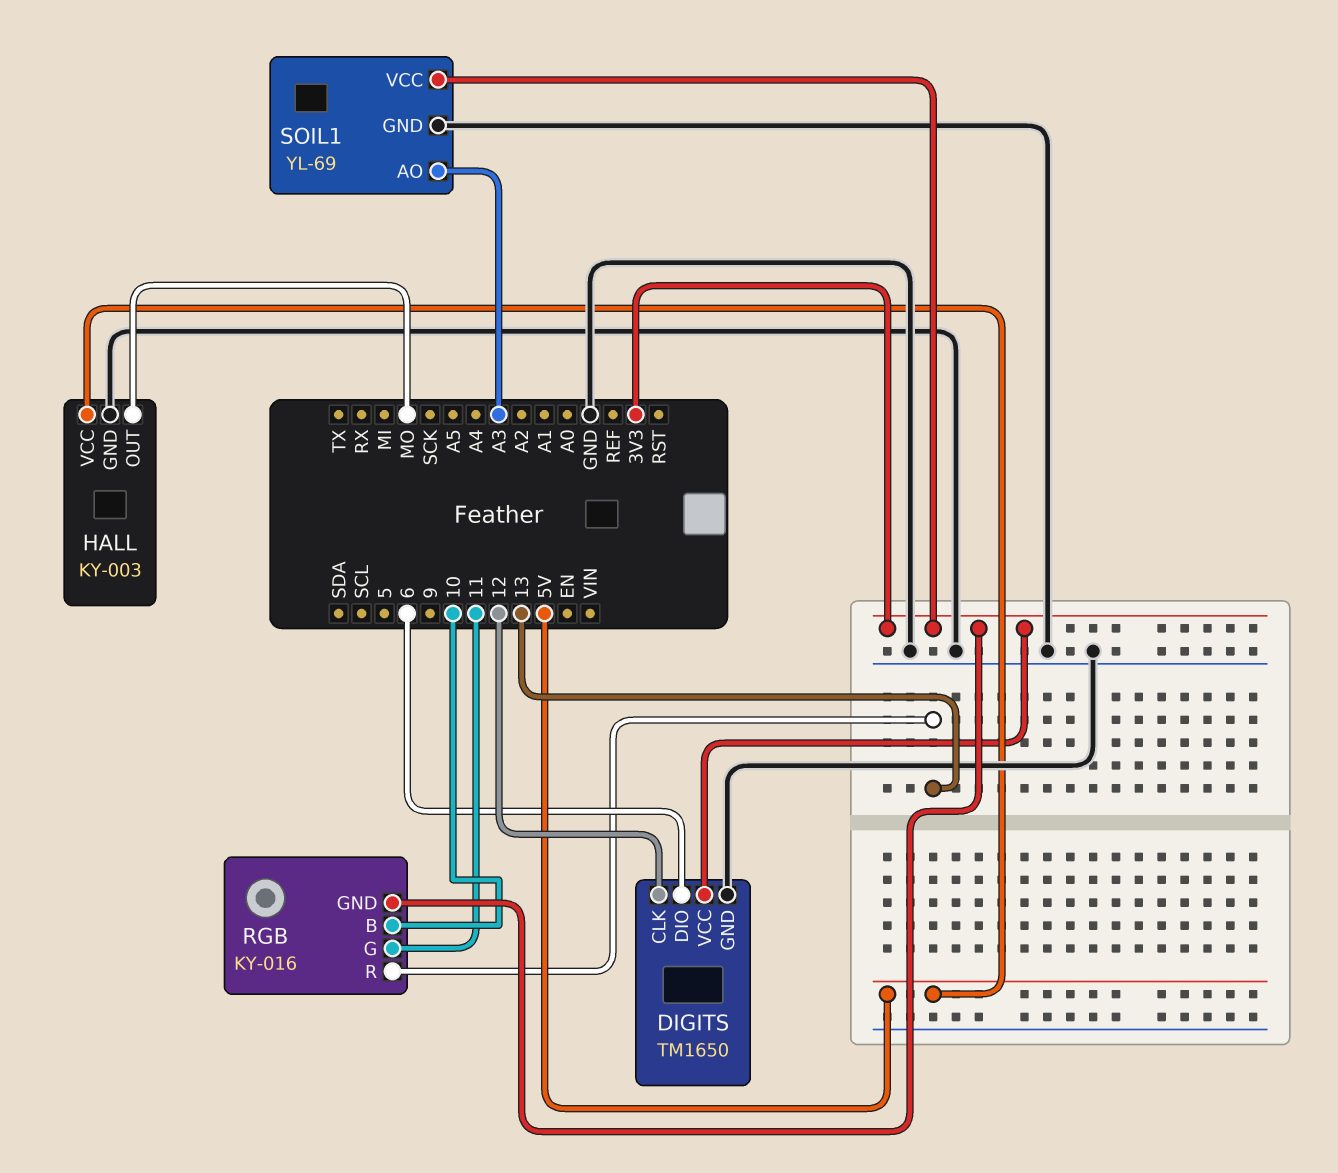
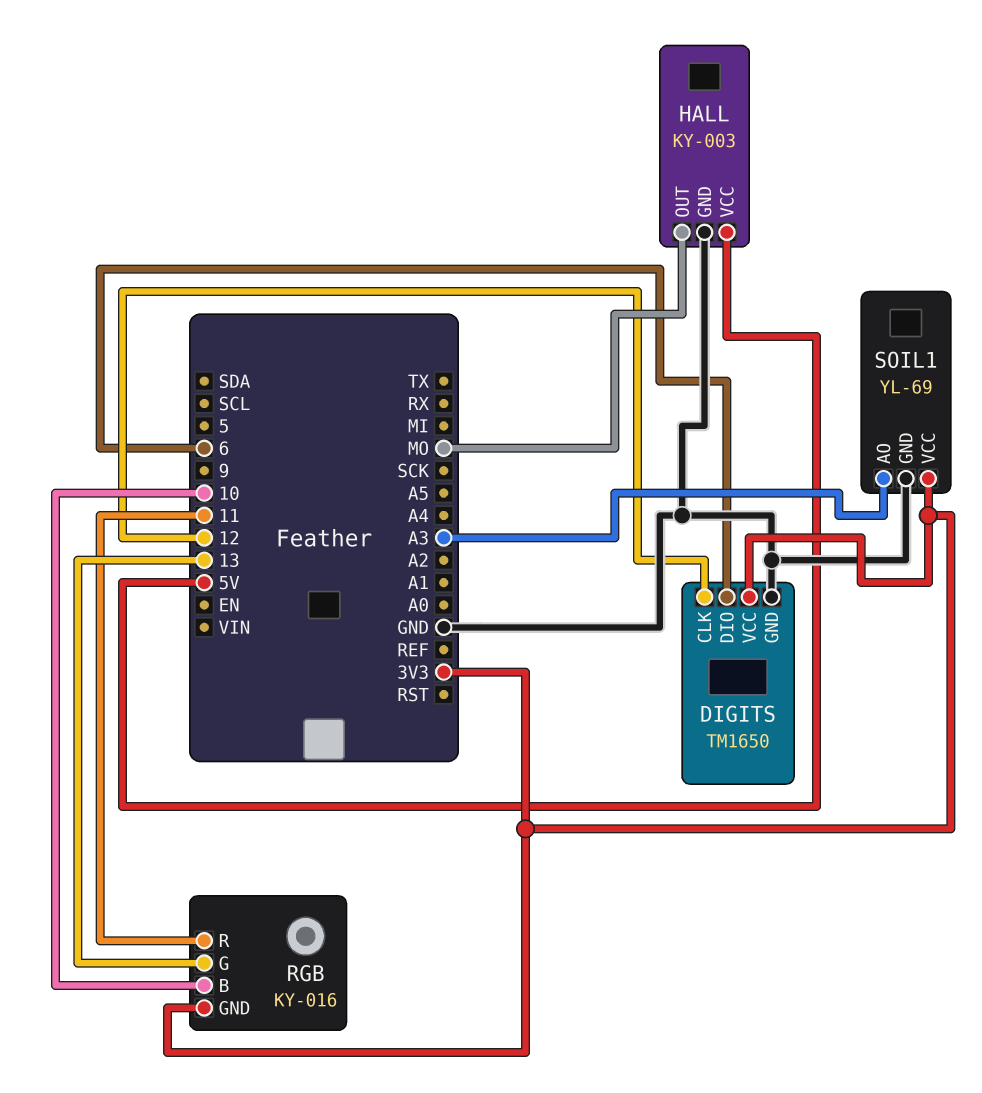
RGB pin G: 11 -> 13
RGB pin R: 13 -> 11

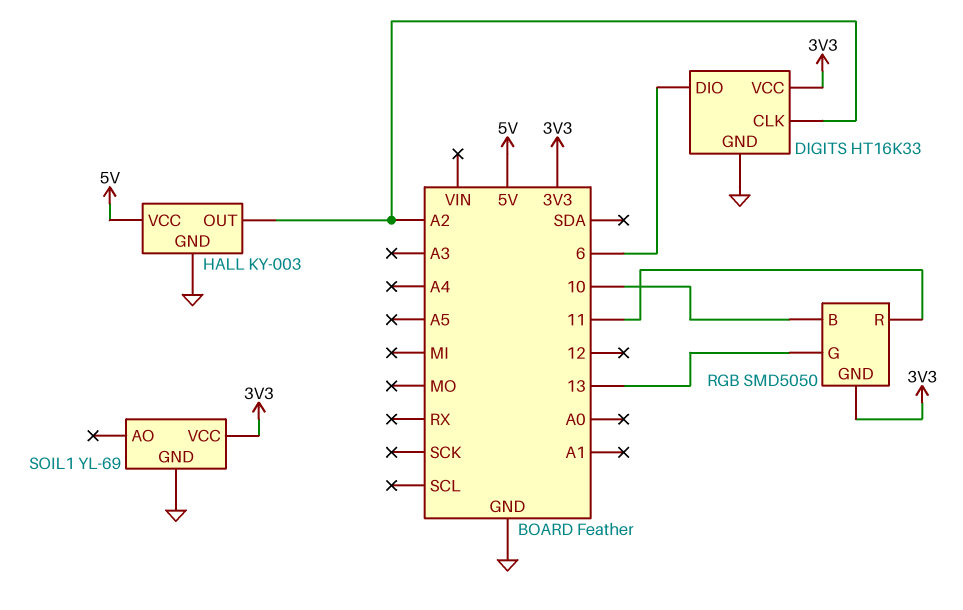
DIGITS: TM1650 -> HT16K33
DIGITS pin CLK: 12 -> A2
HALL pin OUT: MO -> A2
RGB: KY-016 -> SMD5050
SOIL1 pin AO: A3 -> none

